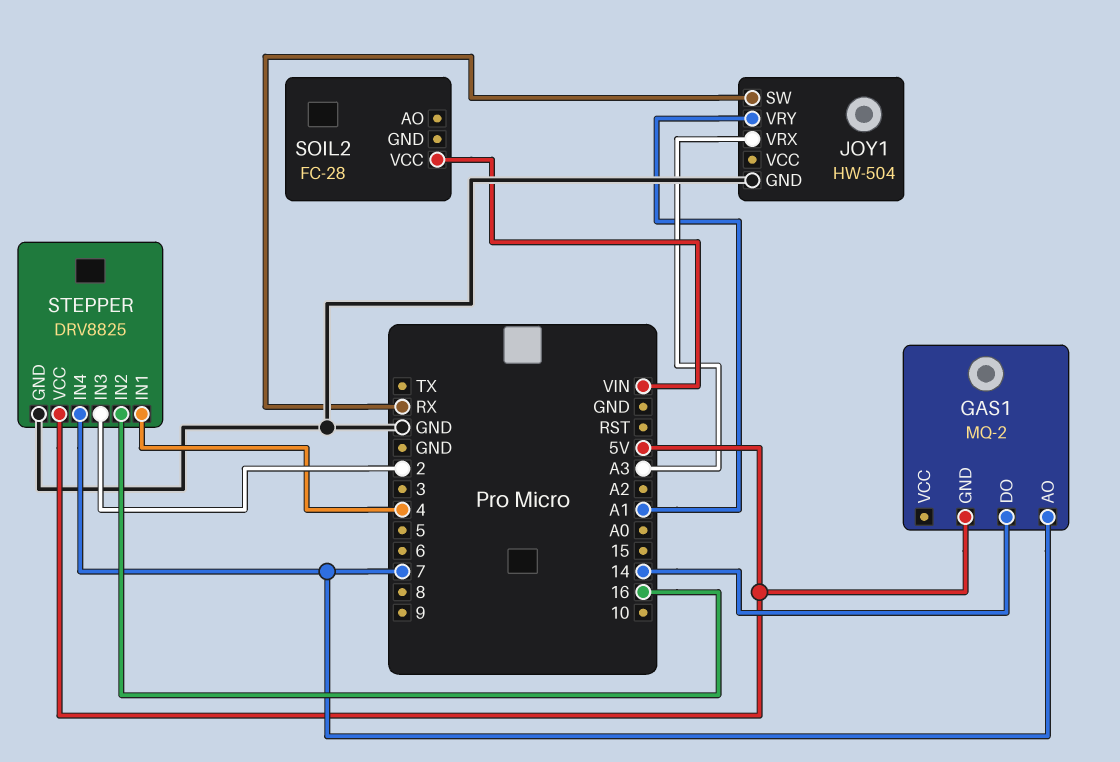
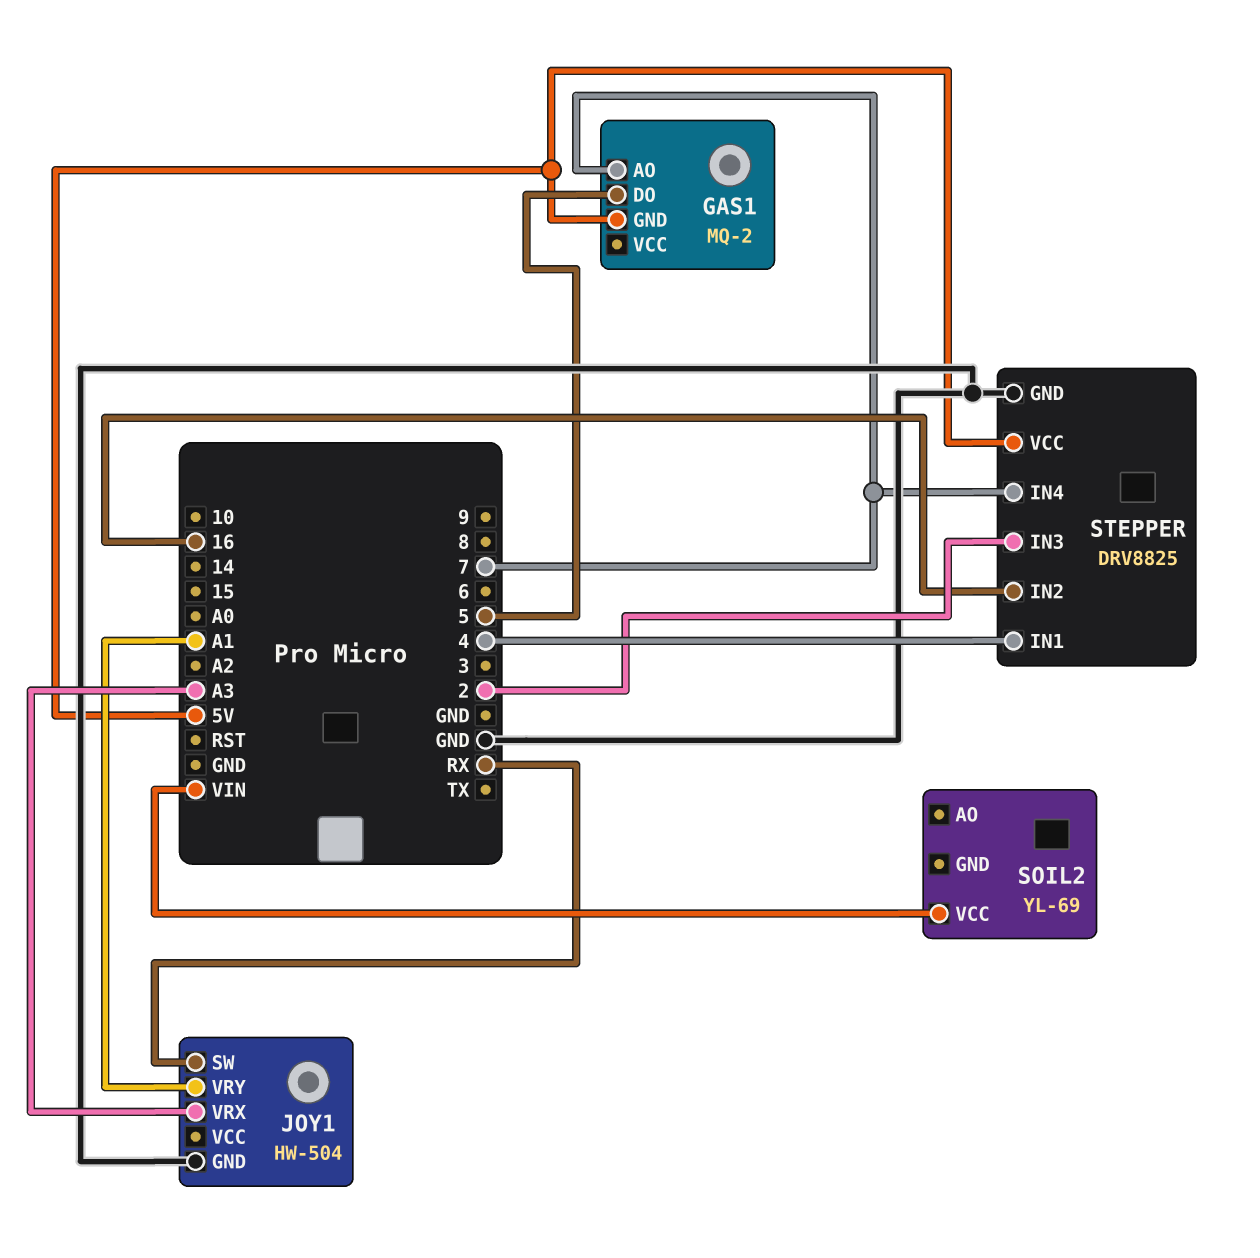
GAS1 pin DO: 14 -> 5
SOIL2: FC-28 -> YL-69

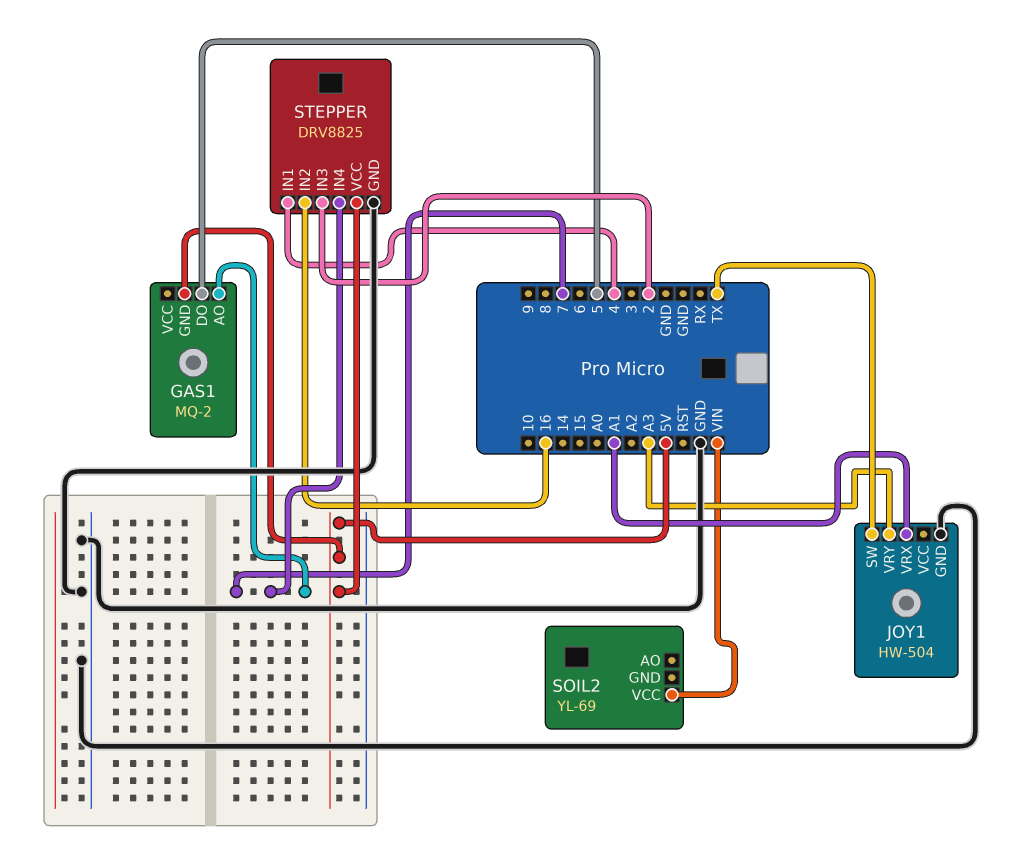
JOY1 pin SW: RX -> TX
JOY1 pin VRX: A3 -> A1
JOY1 pin VRY: A1 -> A3

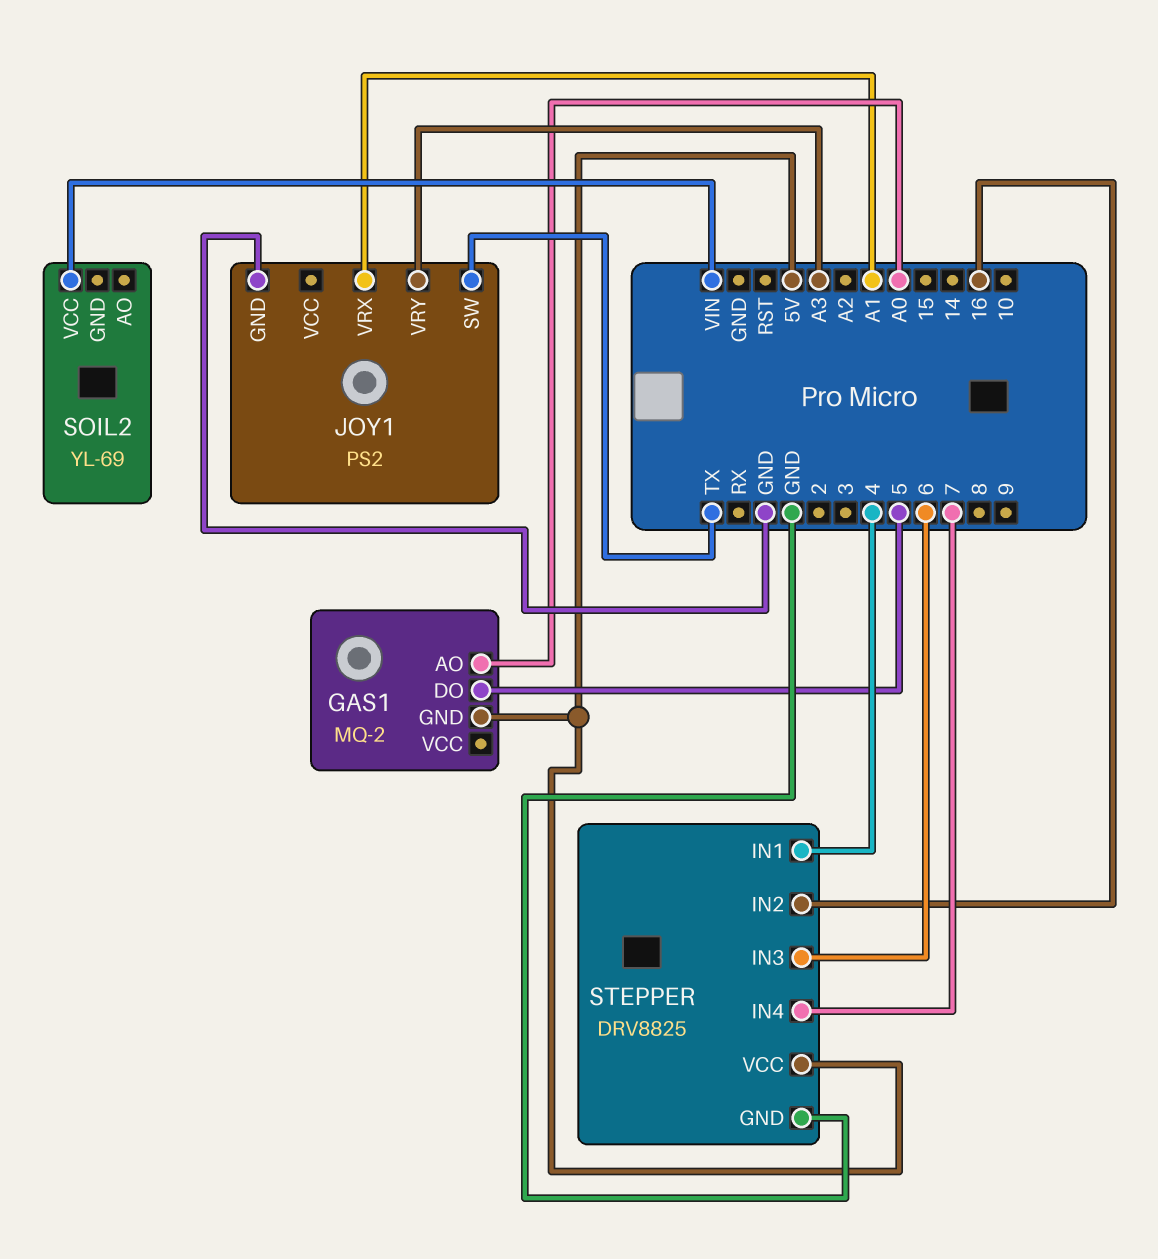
GAS1 pin AO: 7 -> A0
JOY1: HW-504 -> PS2
STEPPER pin IN3: 2 -> 6

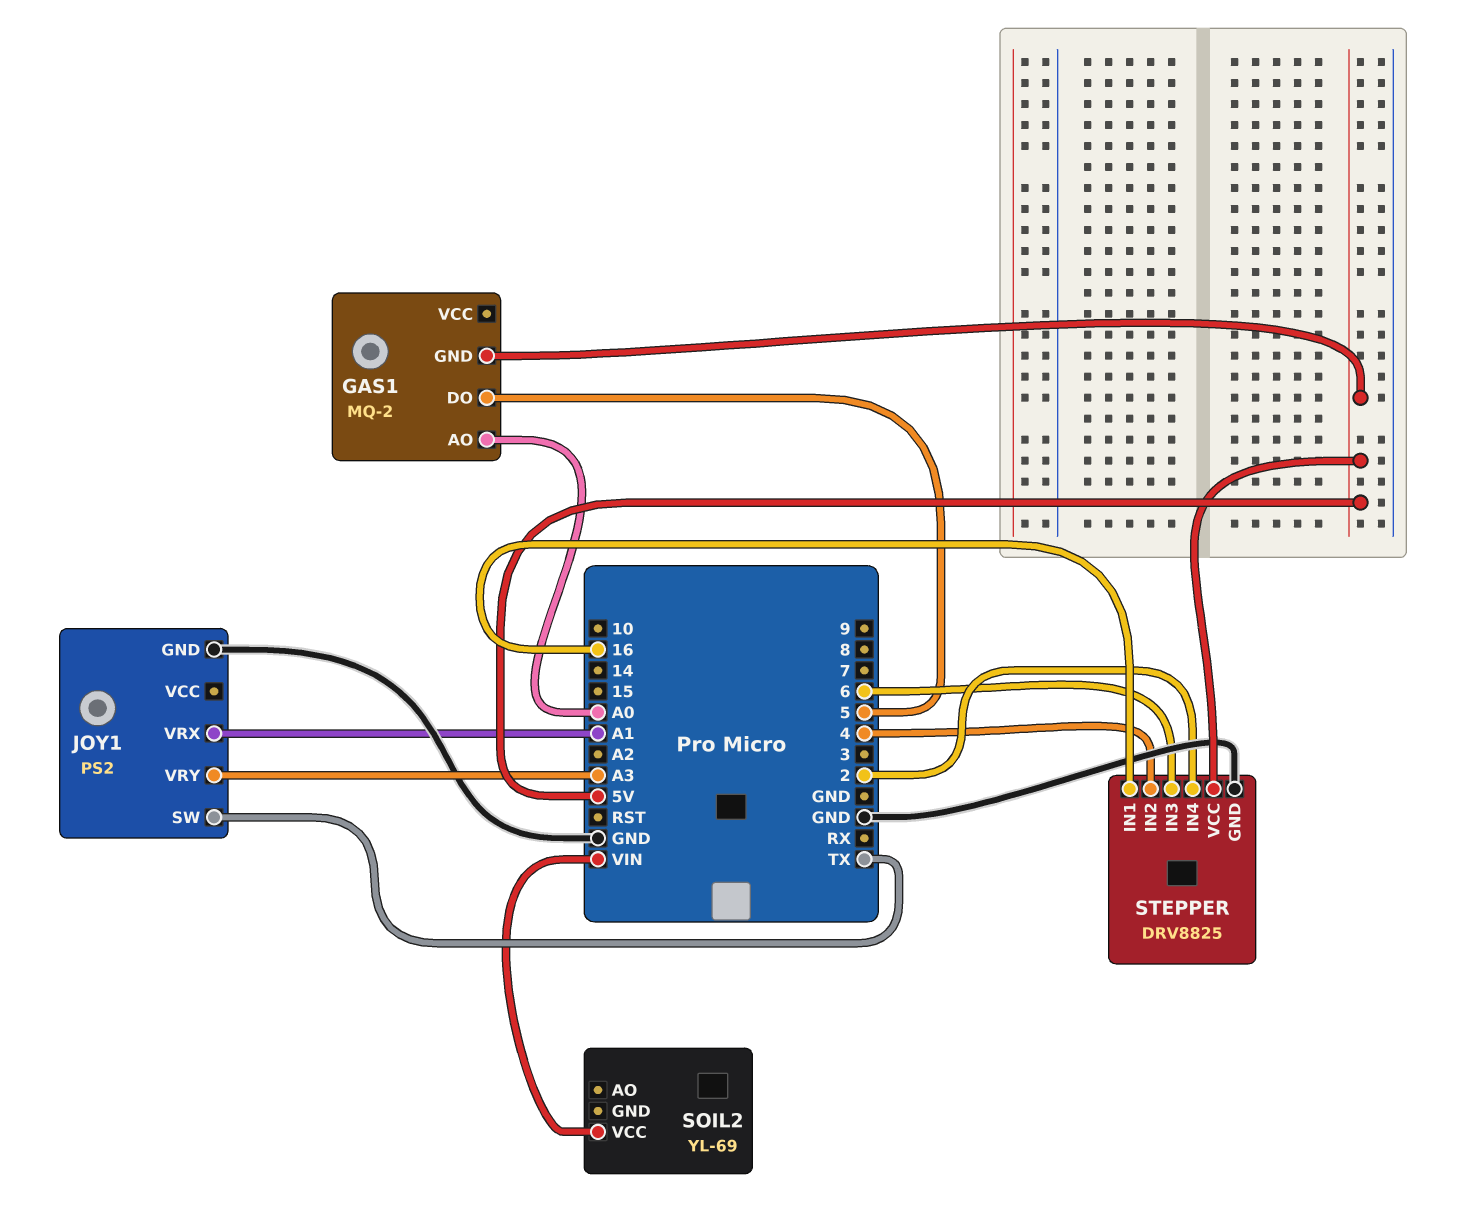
STEPPER pin IN1: 4 -> 16
STEPPER pin IN2: 16 -> 4
STEPPER pin IN4: 7 -> 2

